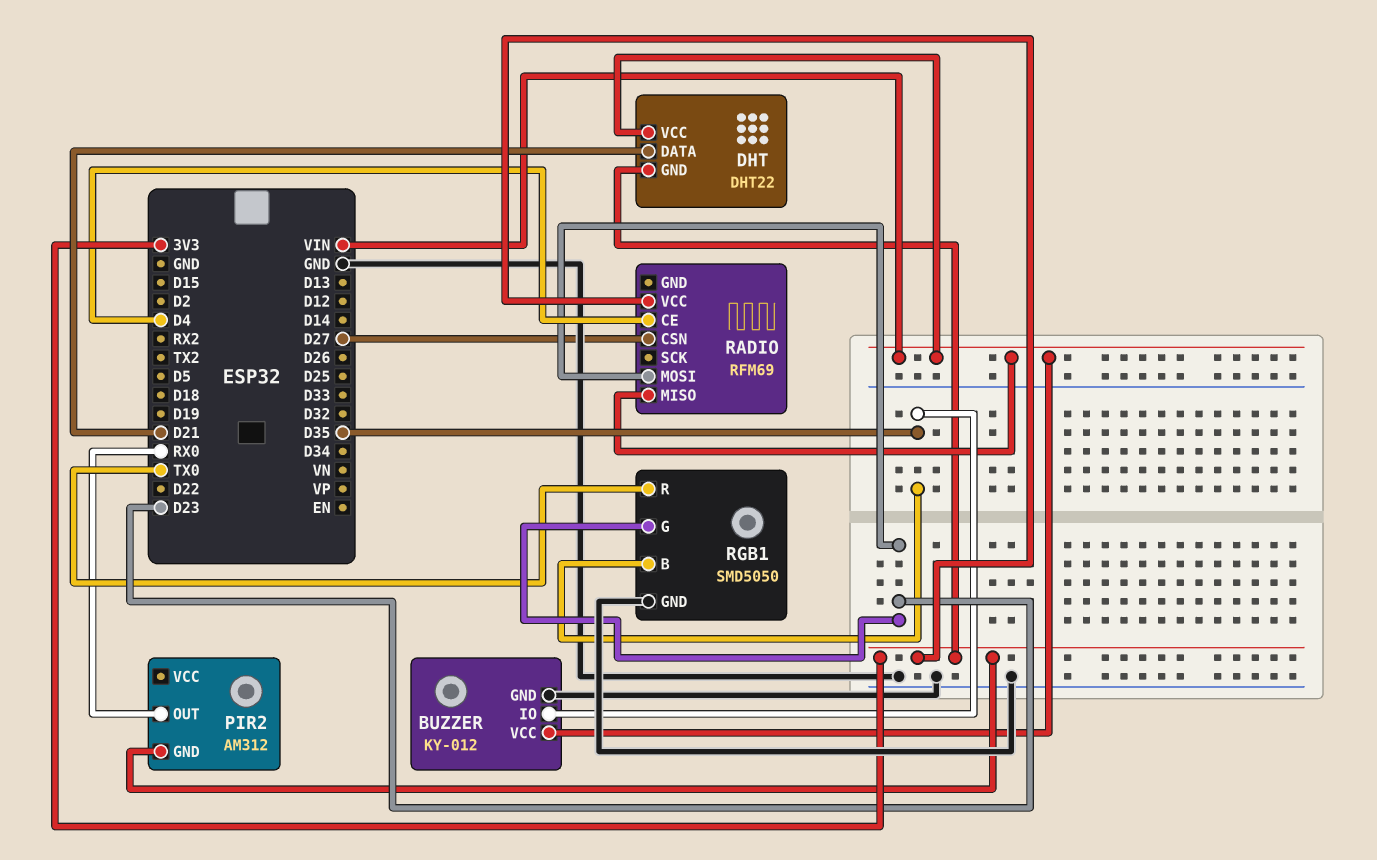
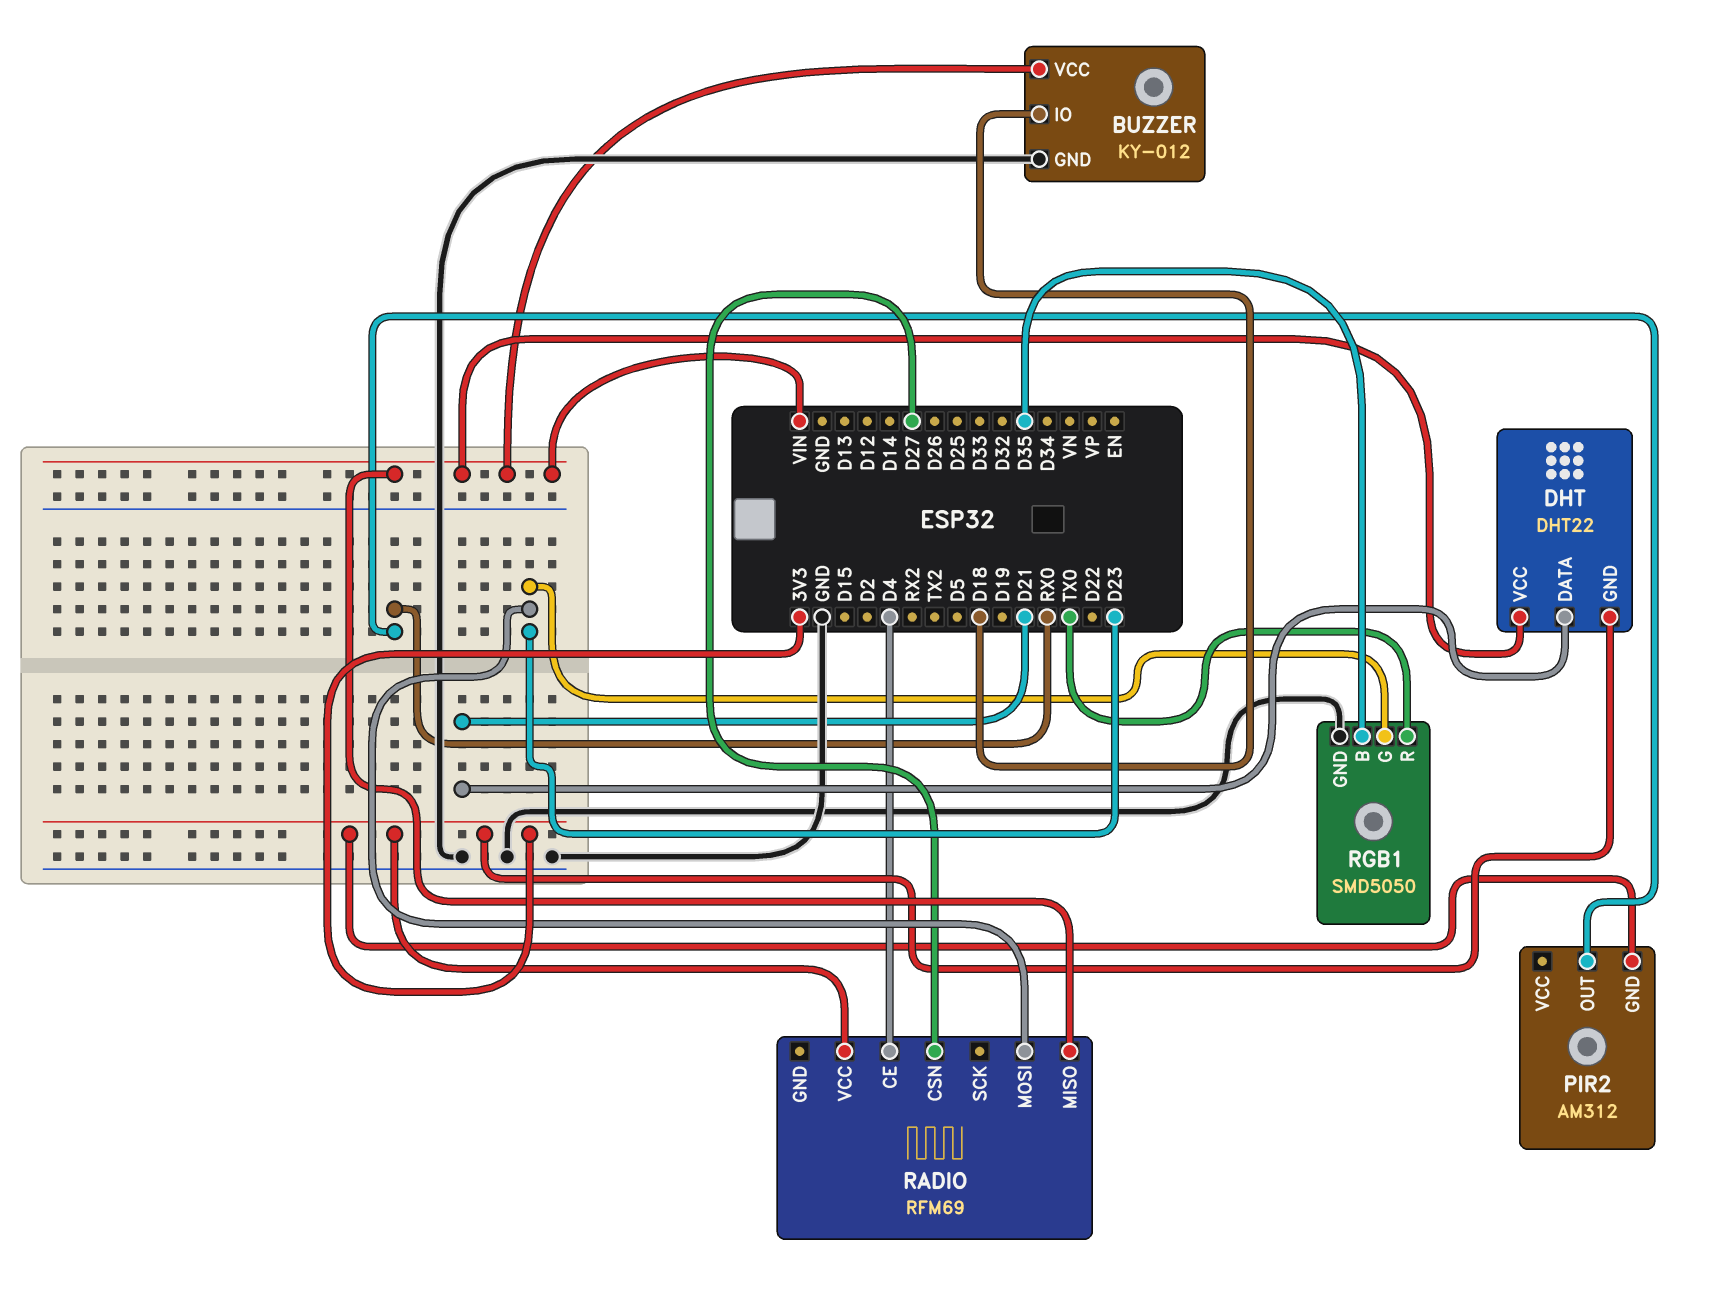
BUZZER pin IO: D35 -> D18

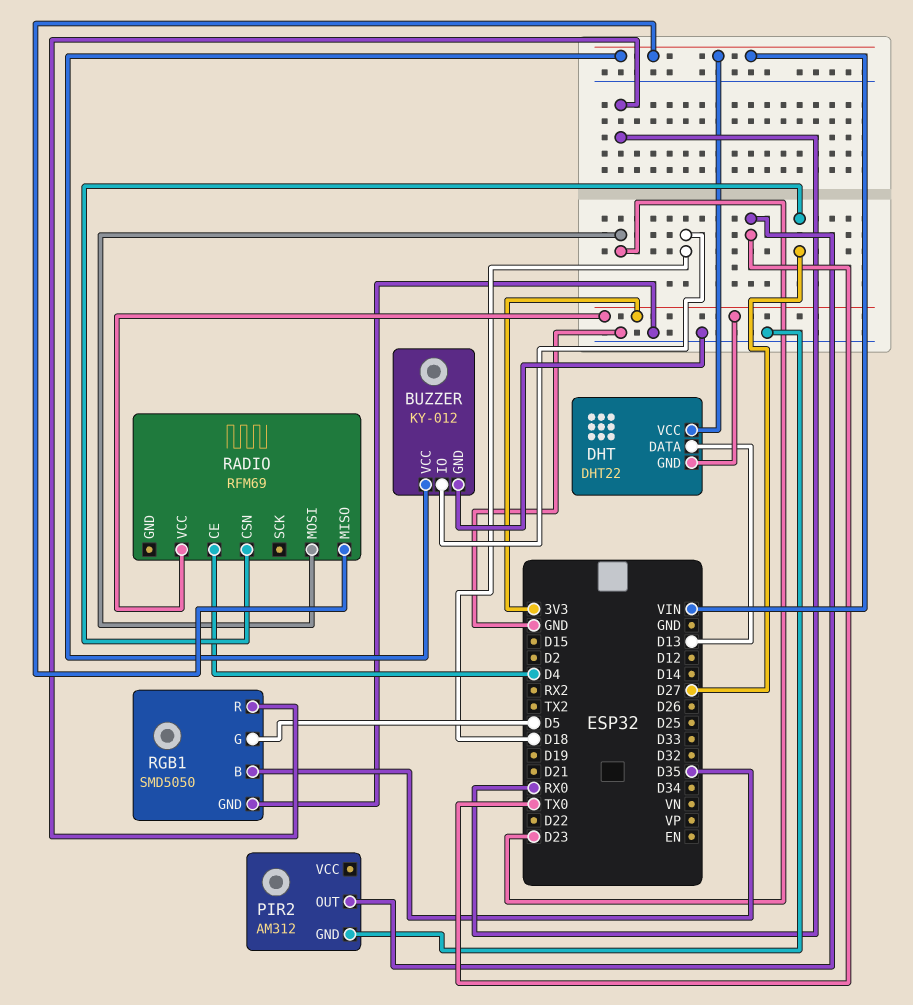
DHT pin DATA: D21 -> D13
PIR2 pin GND: 3V3 -> GND
PIR2 pin OUT: RX0 -> TX0
RGB1 pin G: D23 -> D5
RGB1 pin R: TX0 -> RX0

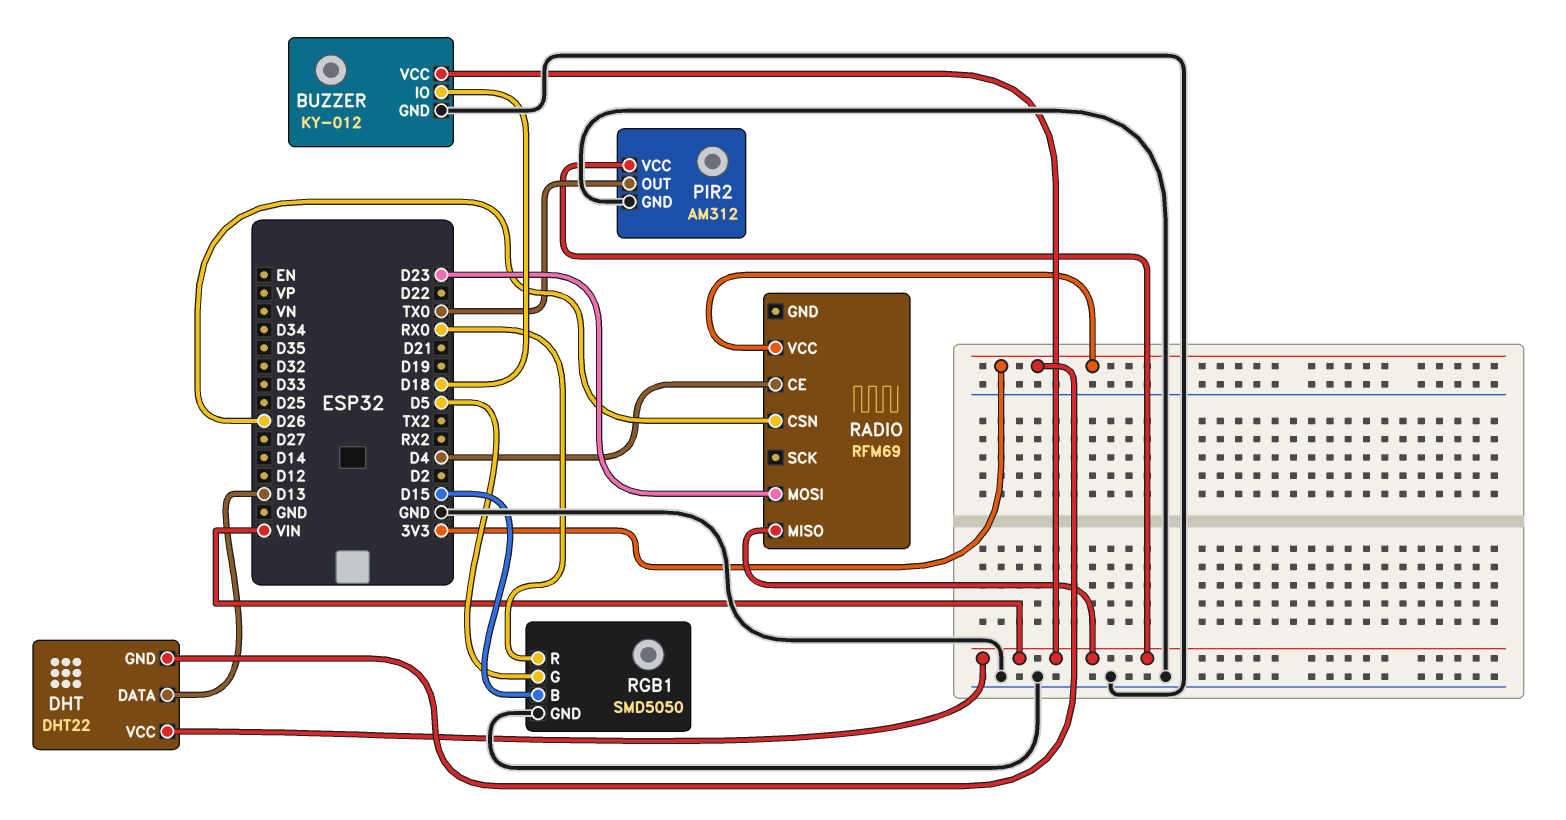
PIR2 pin VCC: none -> VIN
RADIO pin CSN: D27 -> D26
RGB1 pin B: D35 -> D15

